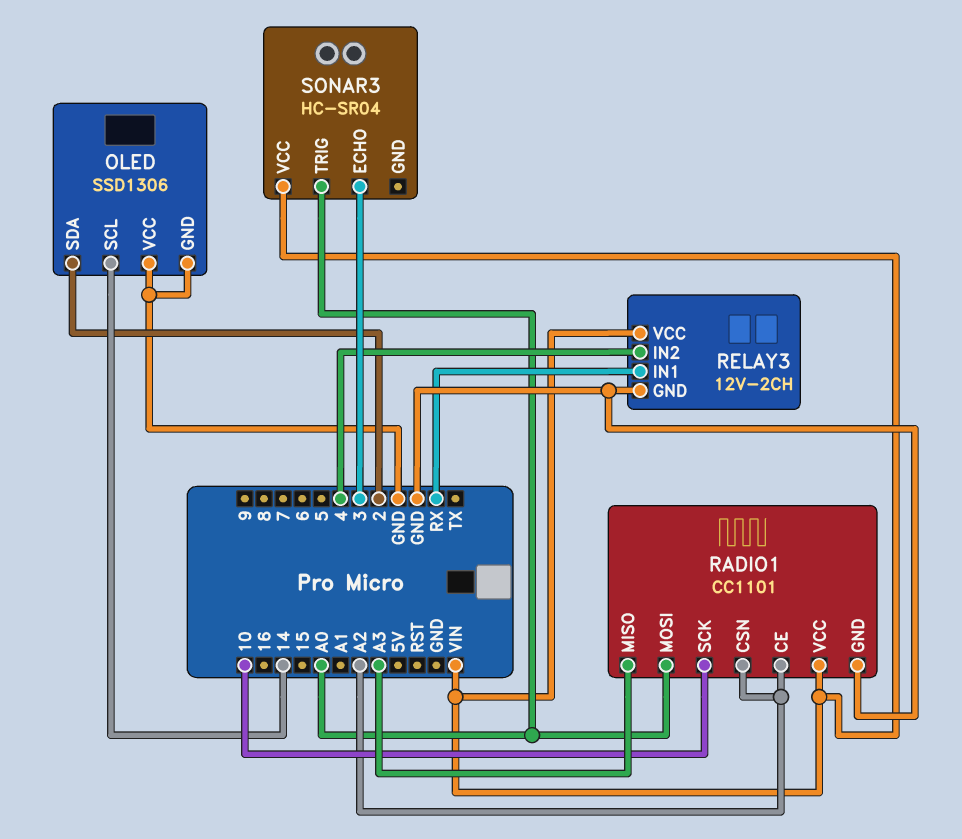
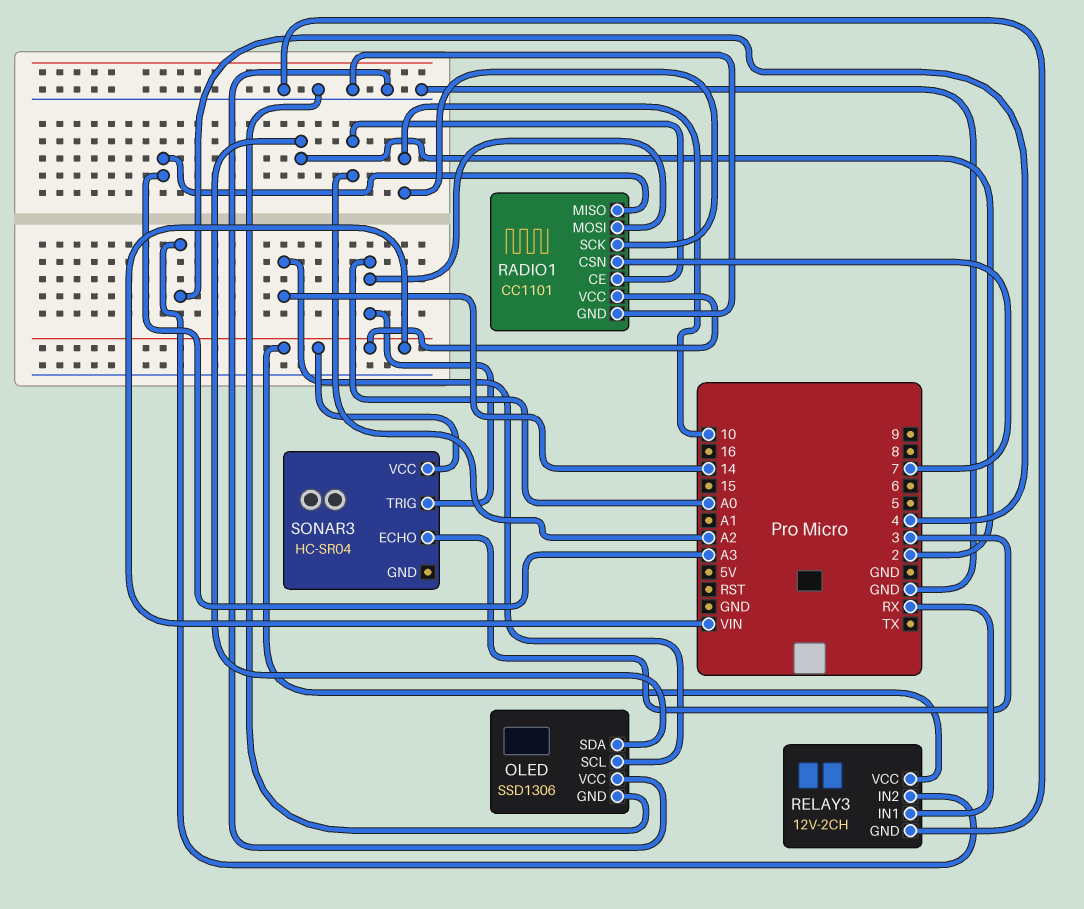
RADIO1 pin CSN: A2 -> 7

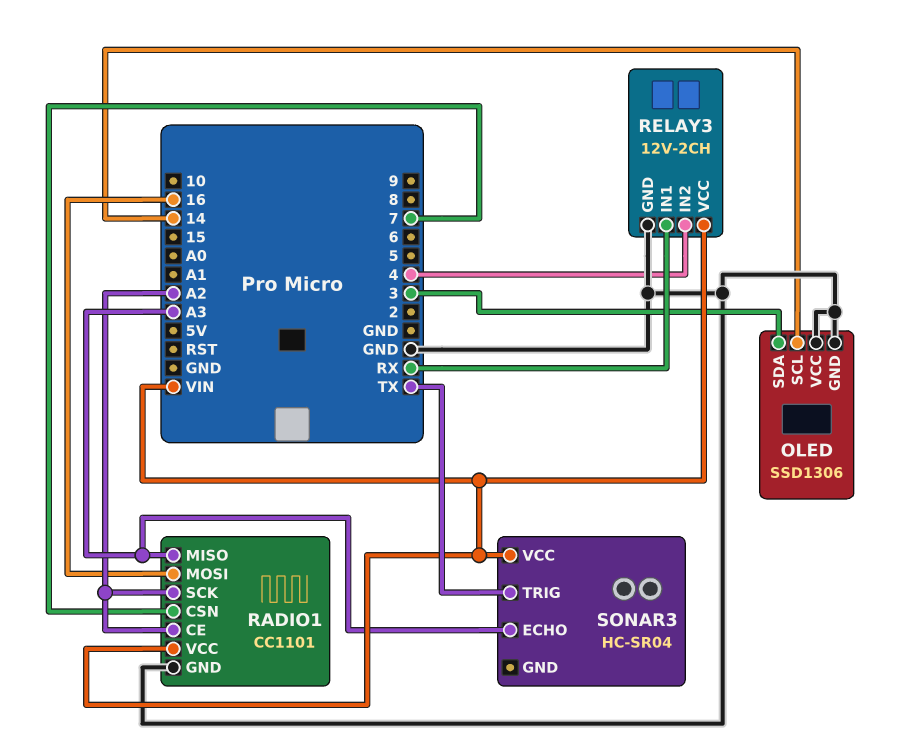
OLED pin SDA: 2 -> 3
RADIO1 pin MOSI: A0 -> 16
RADIO1 pin SCK: 10 -> A2
SONAR3 pin ECHO: 3 -> A3
SONAR3 pin TRIG: A0 -> TX

